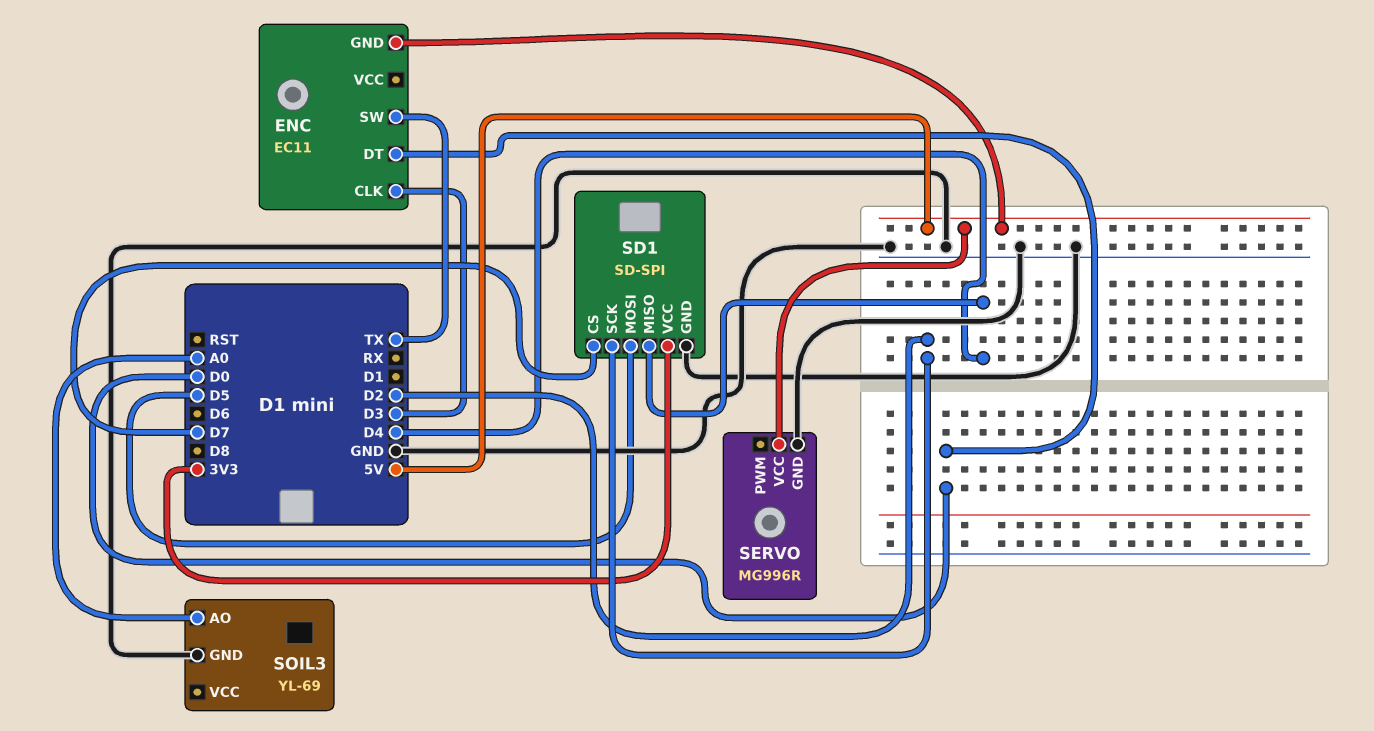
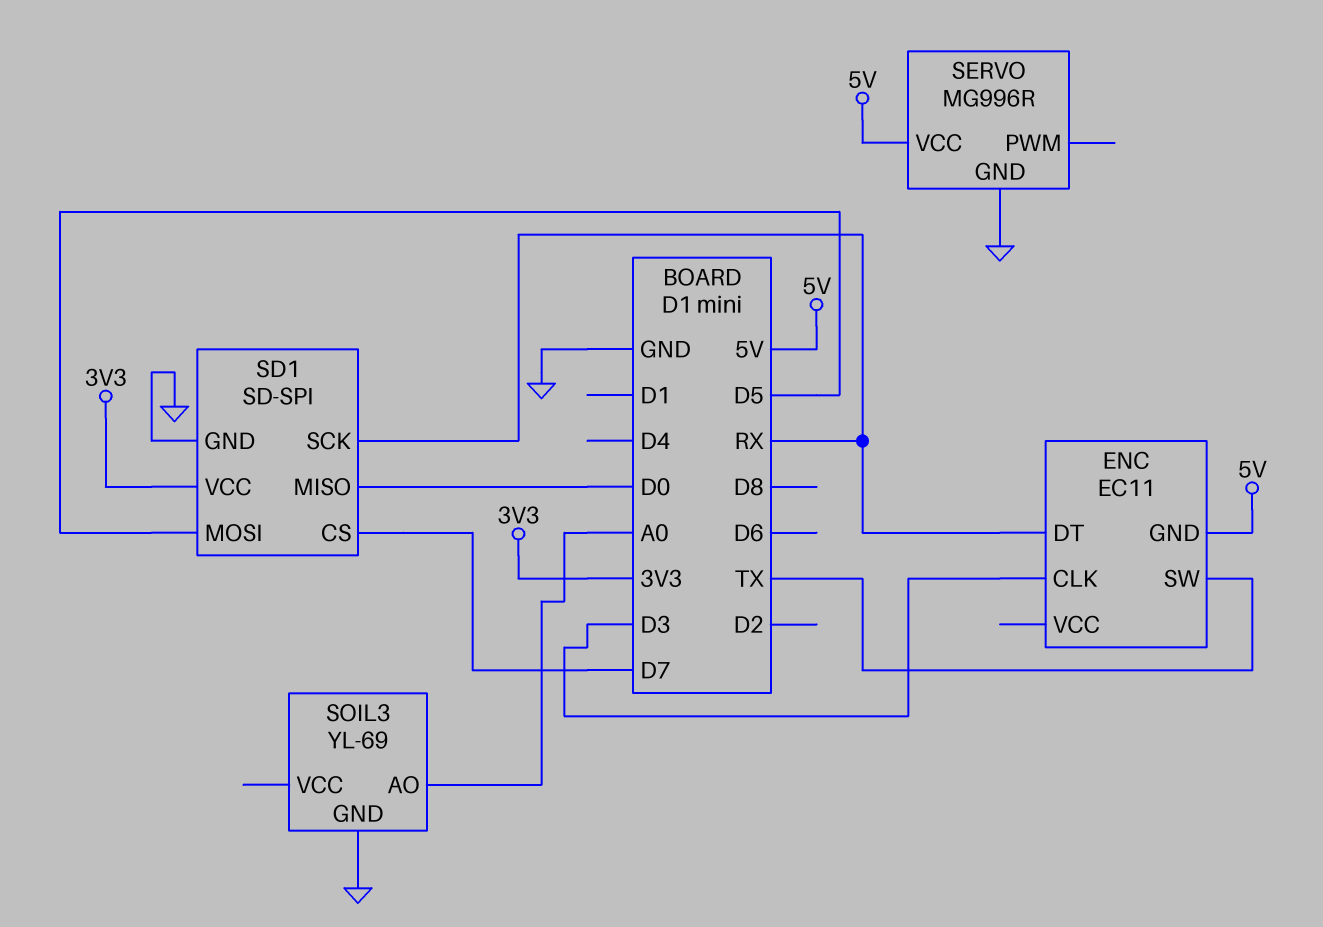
ENC pin DT: D0 -> RX
SD1 pin MISO: D4 -> D0
SD1 pin SCK: D2 -> RX

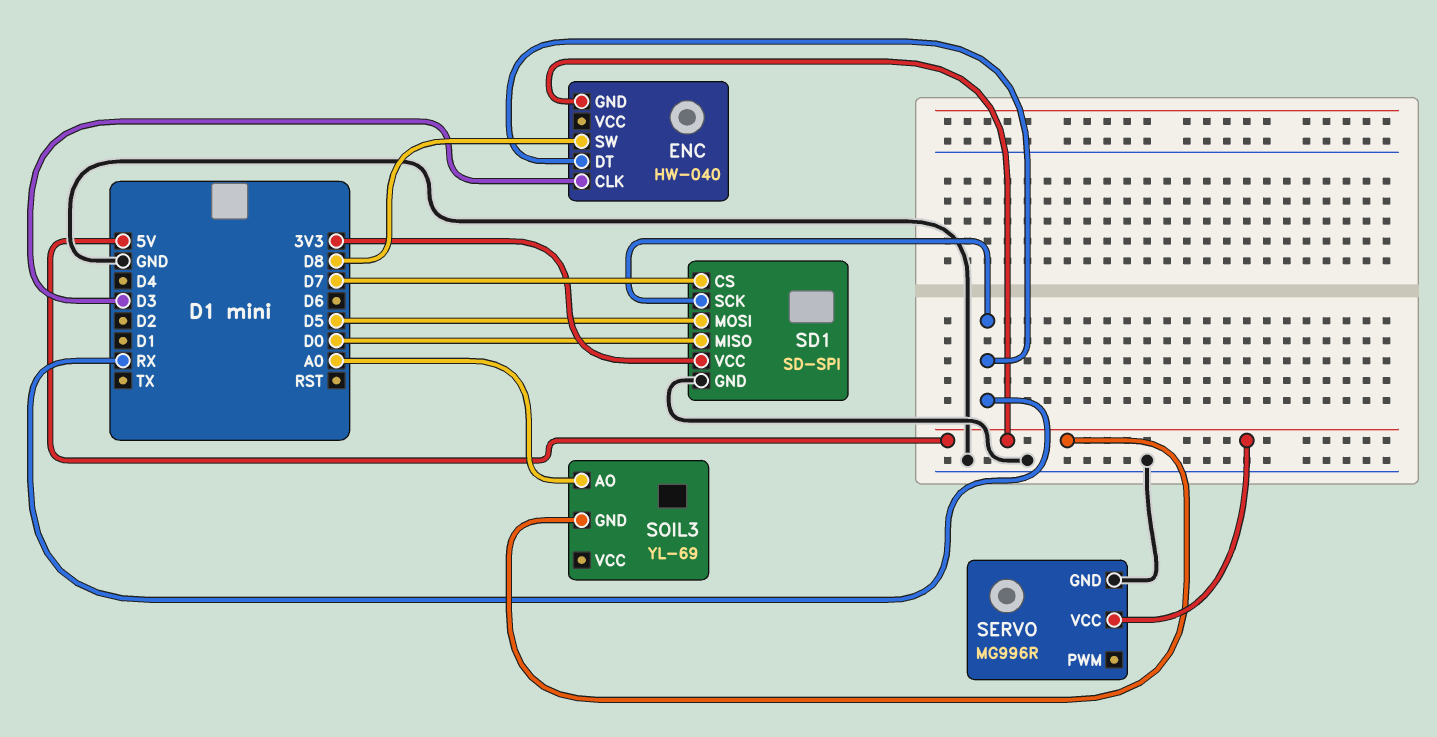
ENC: EC11 -> HW-040
ENC pin SW: TX -> D8
SOIL3 pin GND: GND -> 5V

